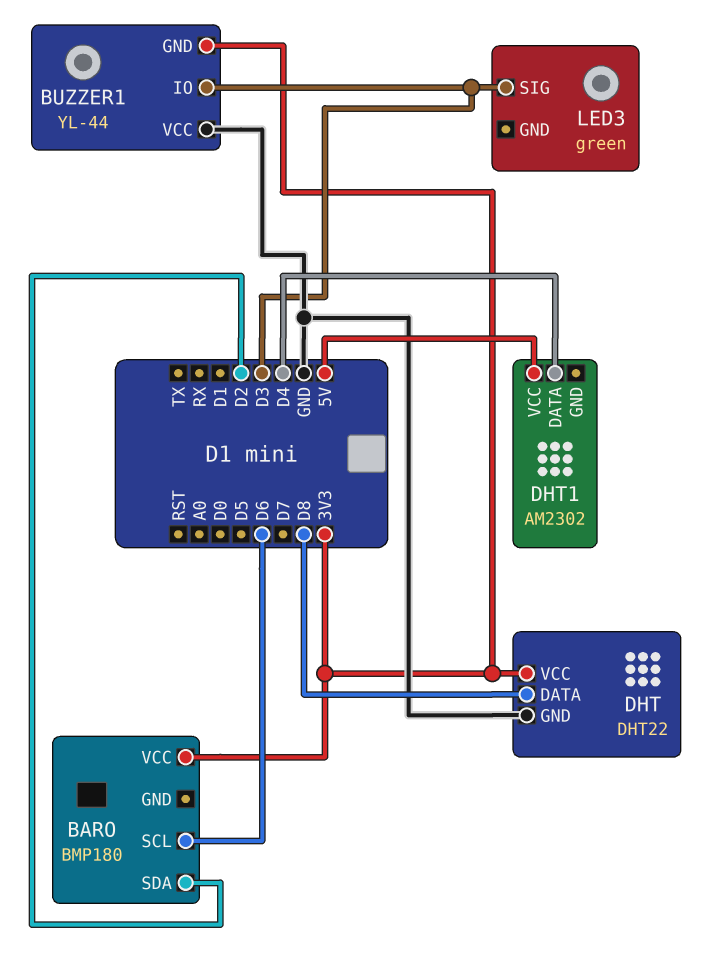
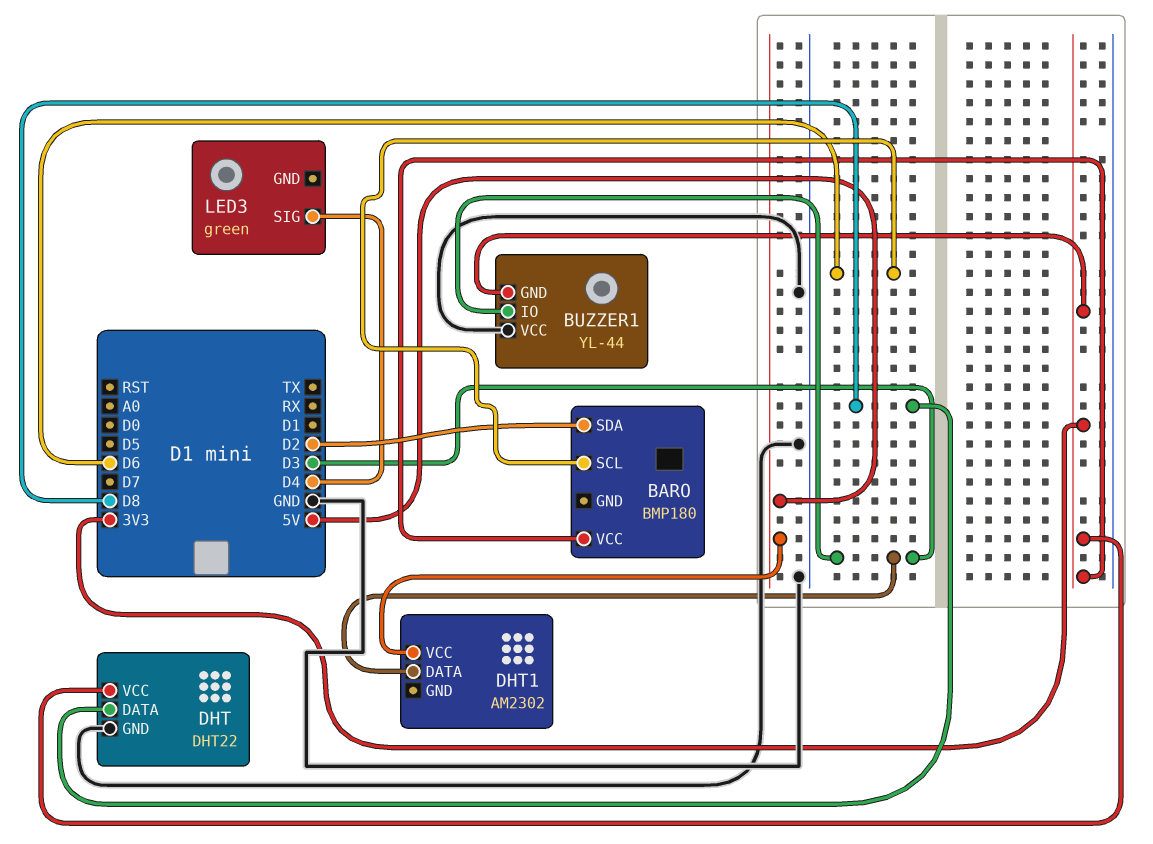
DHT1 pin DATA: D4 -> D3
LED3 pin SIG: D3 -> D4

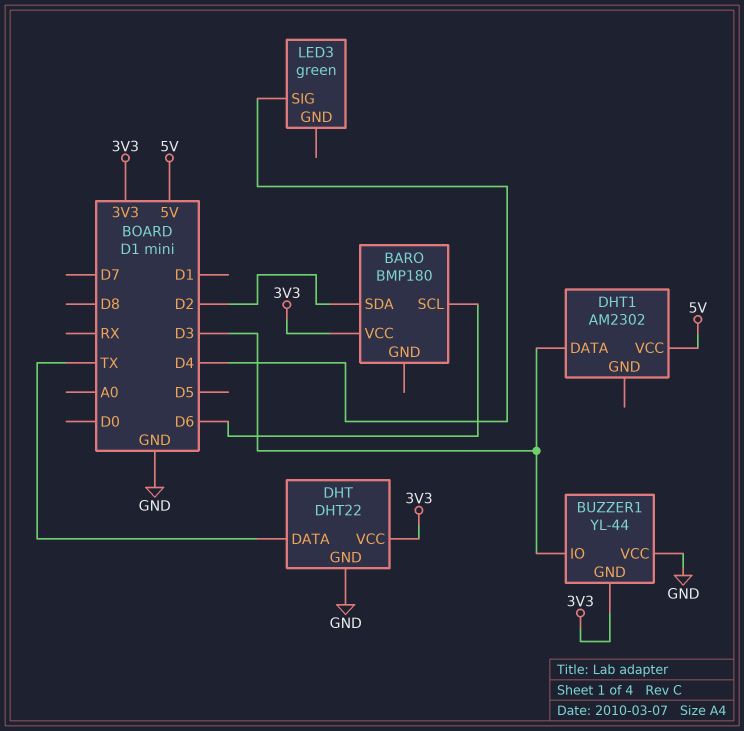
DHT pin DATA: D8 -> TX

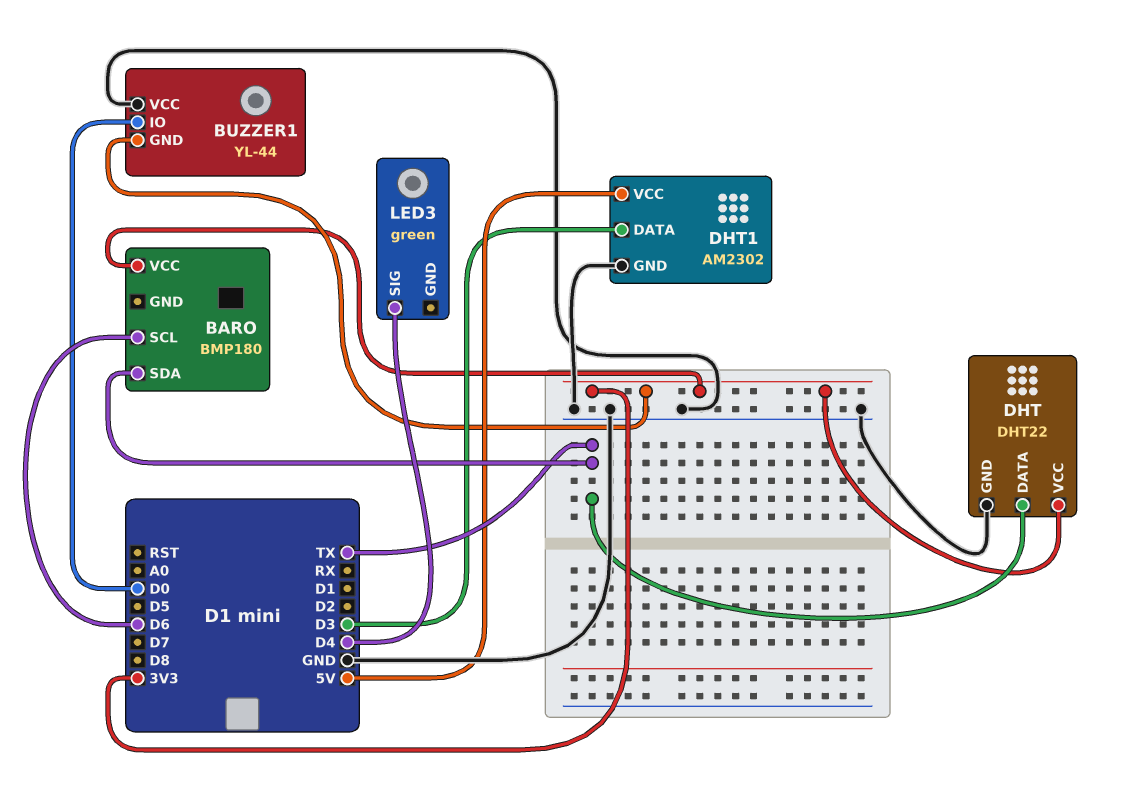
BARO pin SDA: D2 -> TX
BUZZER1 pin IO: D3 -> D0
DHT1 pin GND: none -> GND

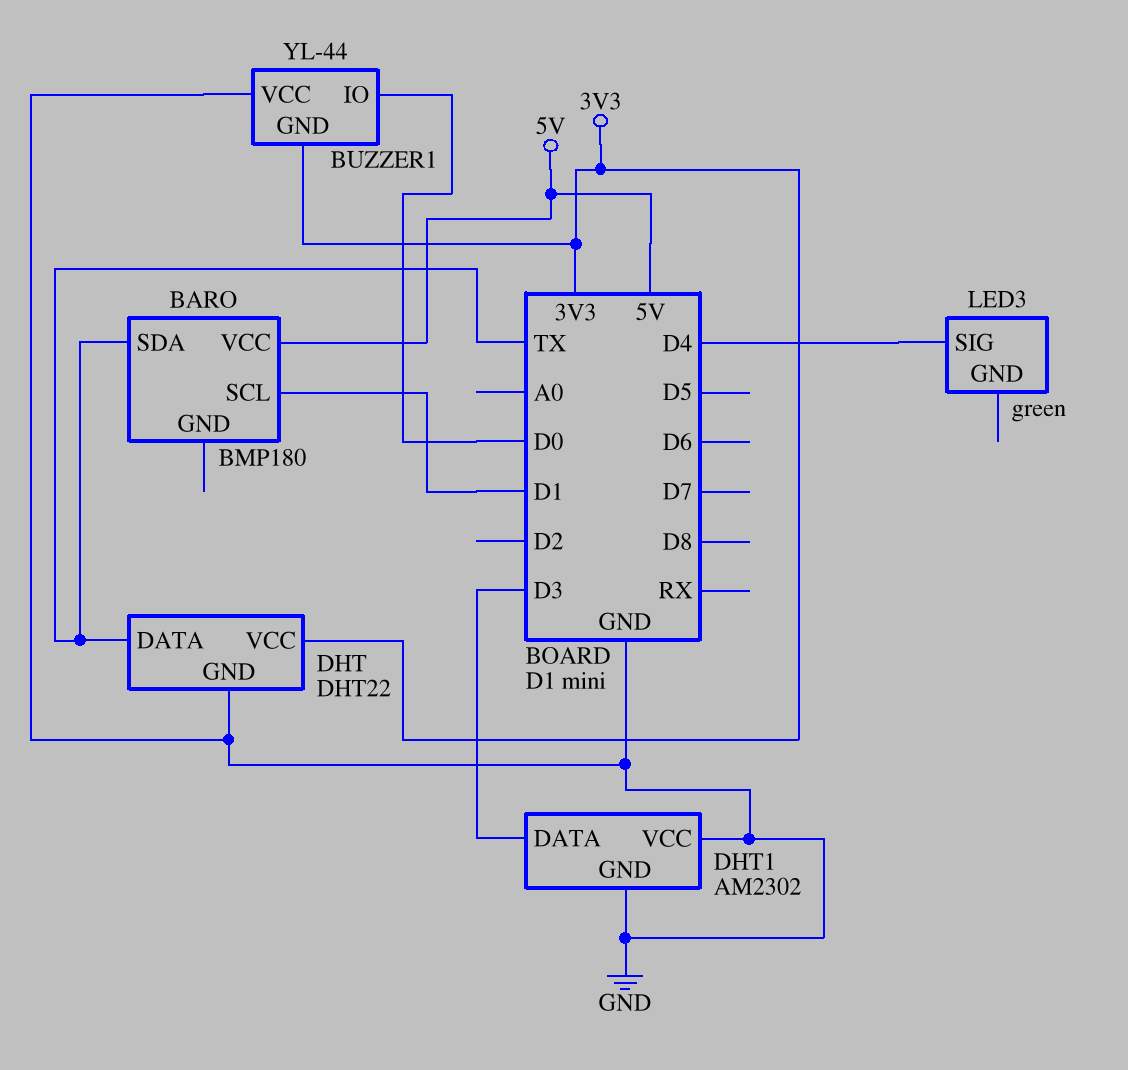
BARO pin SCL: D6 -> D1
BARO pin VCC: 3V3 -> 5V
DHT1 pin VCC: 5V -> GND

